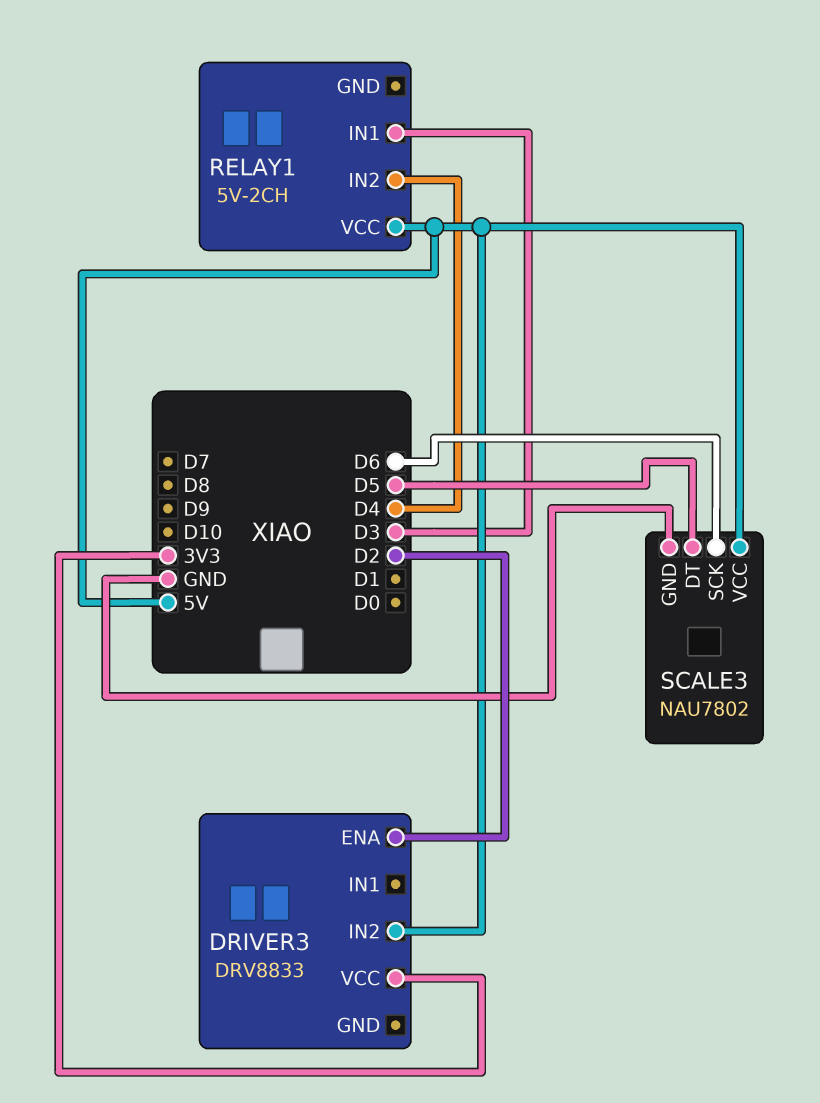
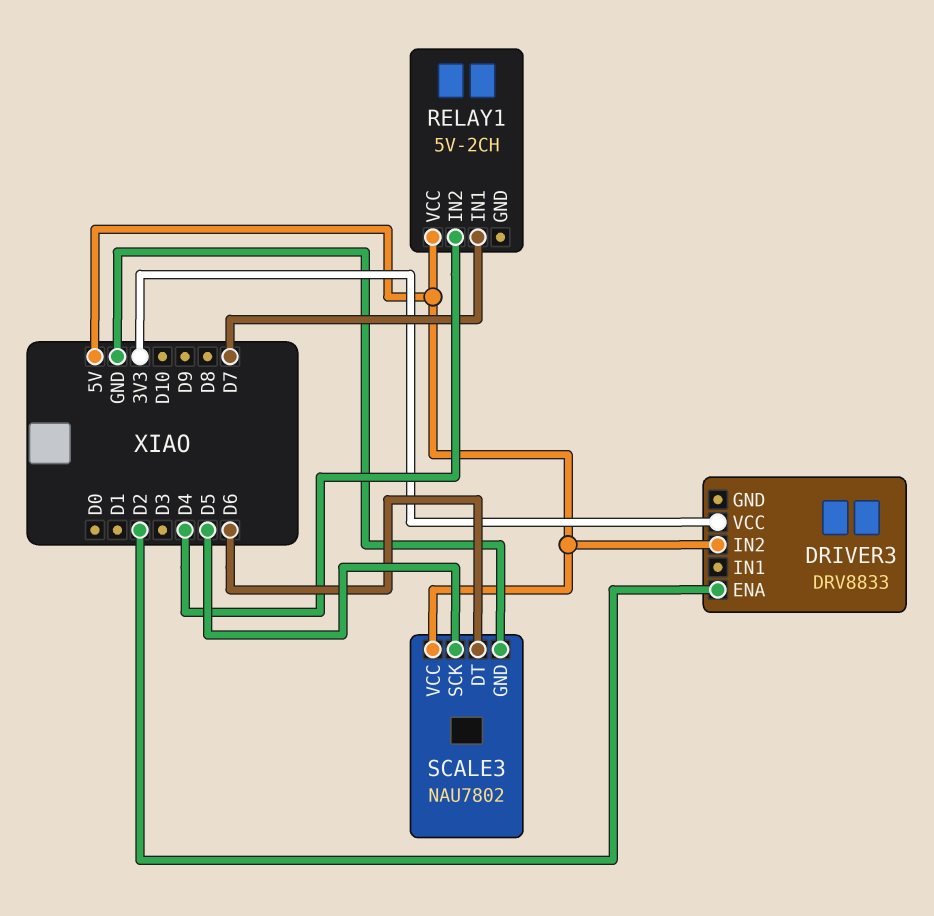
RELAY1 pin IN1: D3 -> D7
SCALE3 pin DT: D5 -> D6
SCALE3 pin SCK: D6 -> D5

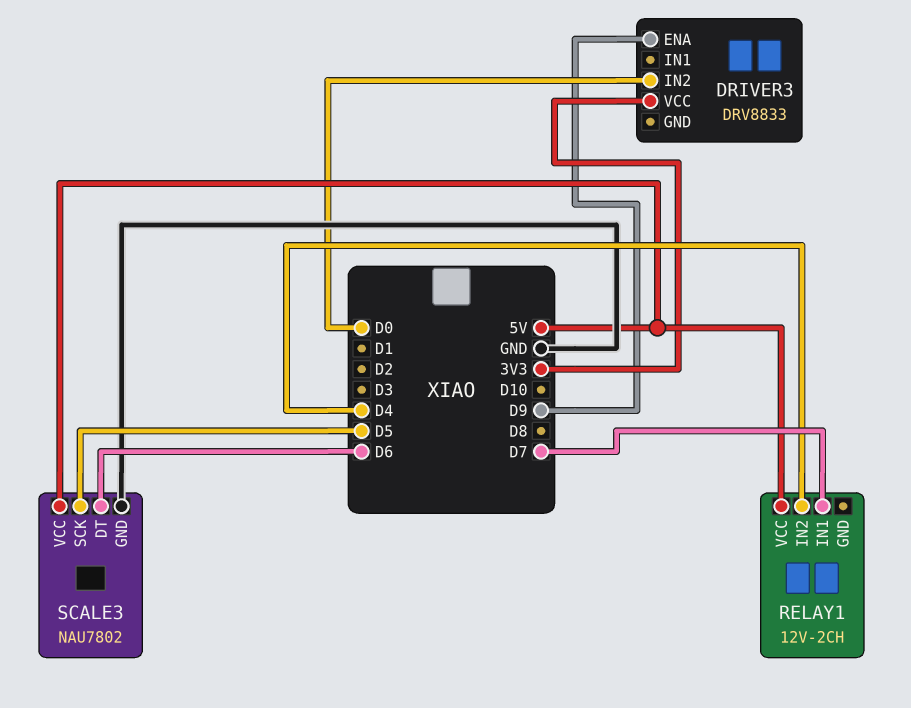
DRIVER3 pin ENA: D2 -> D9
DRIVER3 pin IN2: 5V -> D0
RELAY1: 5V-2CH -> 12V-2CH

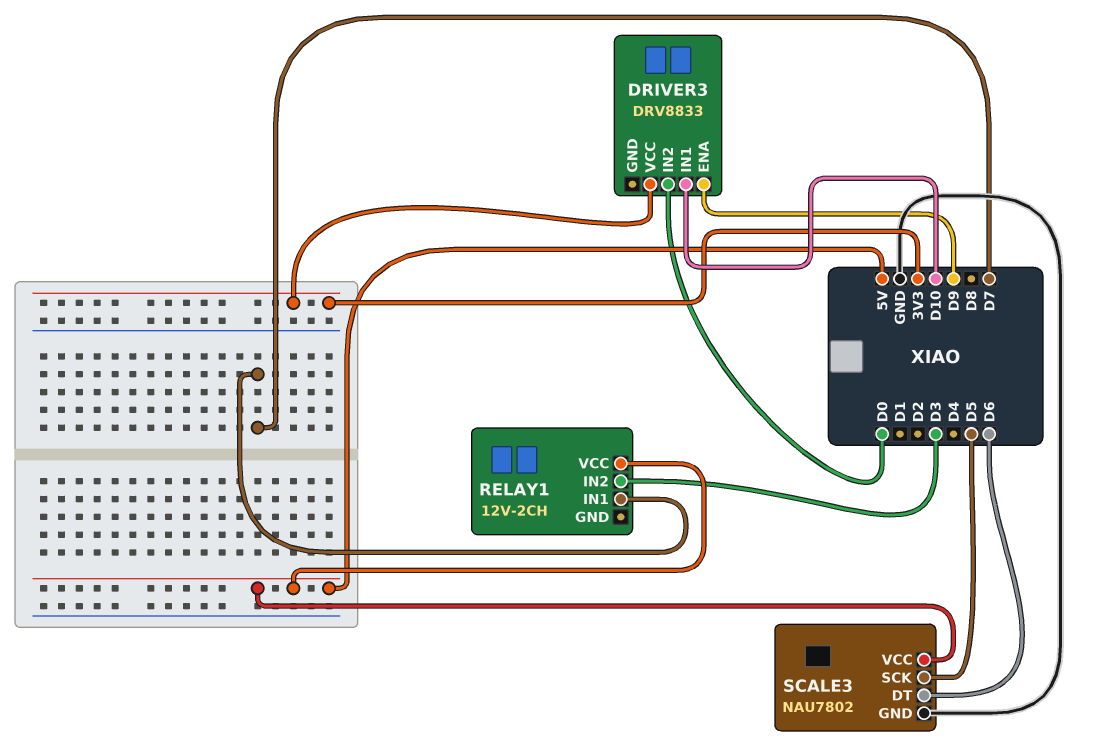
DRIVER3 pin IN1: none -> D10
RELAY1 pin IN2: D4 -> D3

